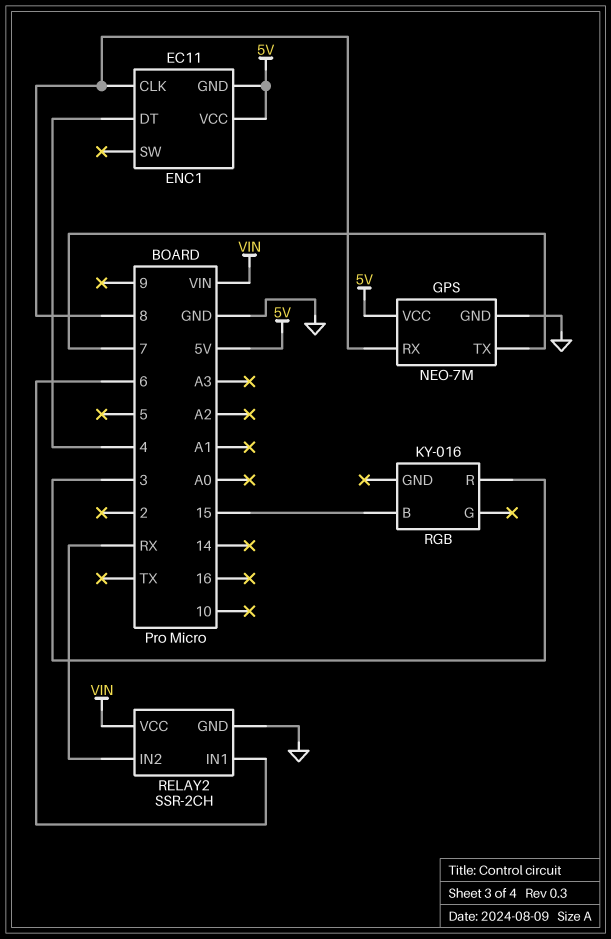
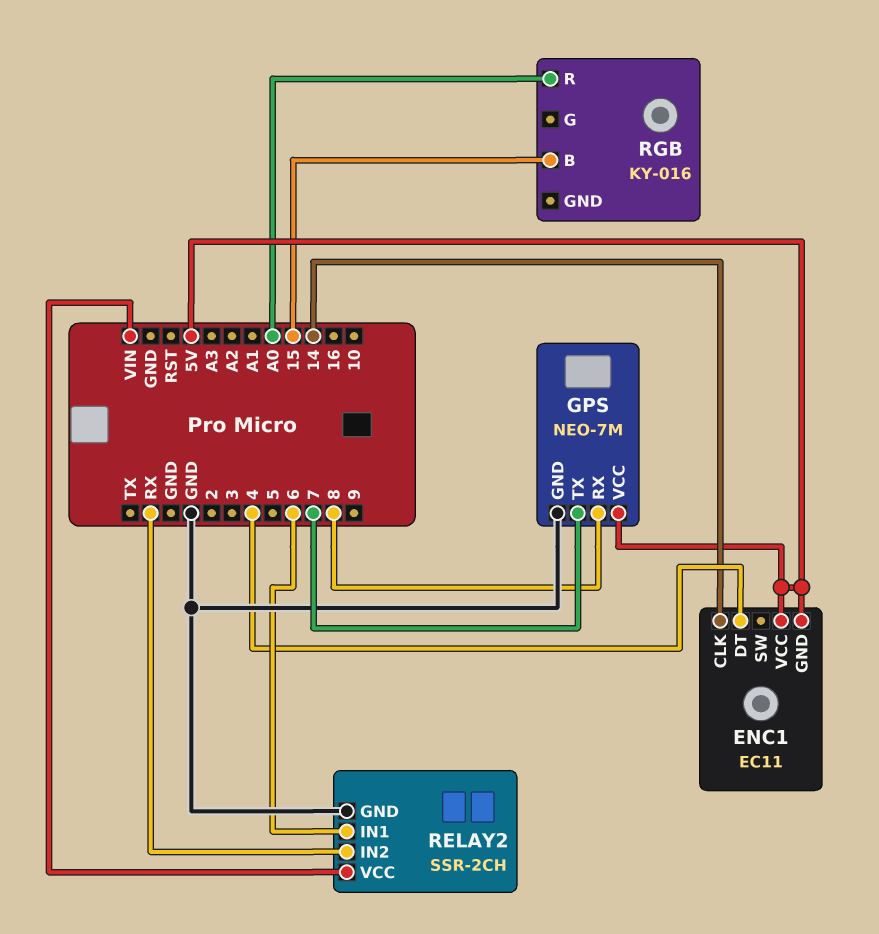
ENC1 pin CLK: 8 -> 14
RGB pin R: 3 -> A0

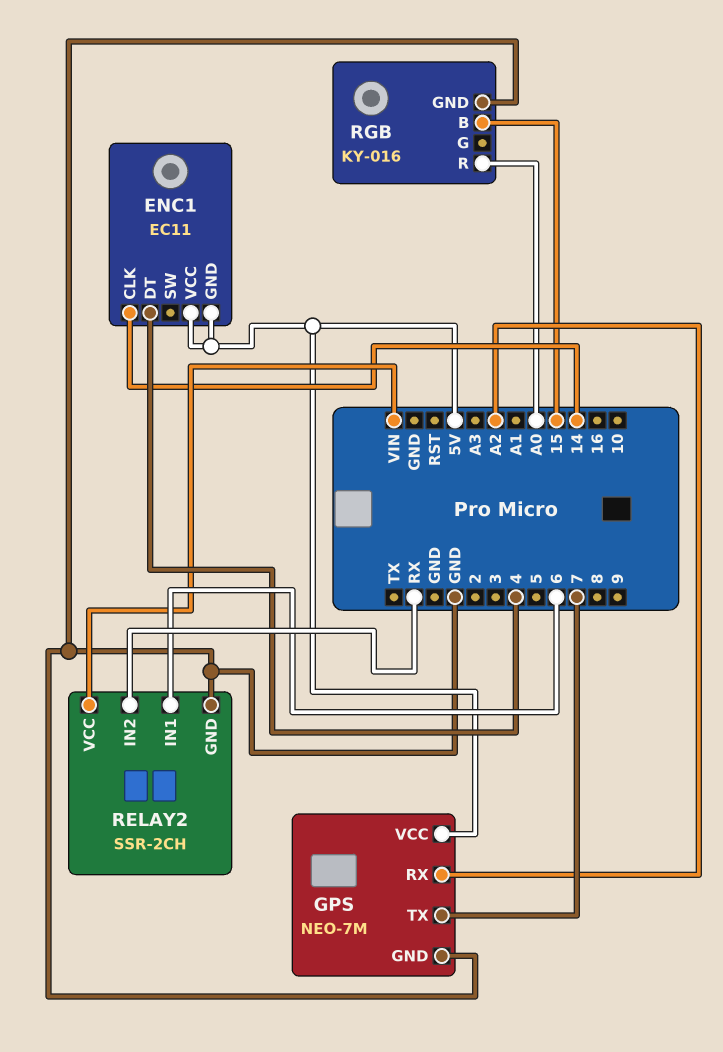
GPS pin RX: 8 -> A2
RGB pin GND: none -> GND

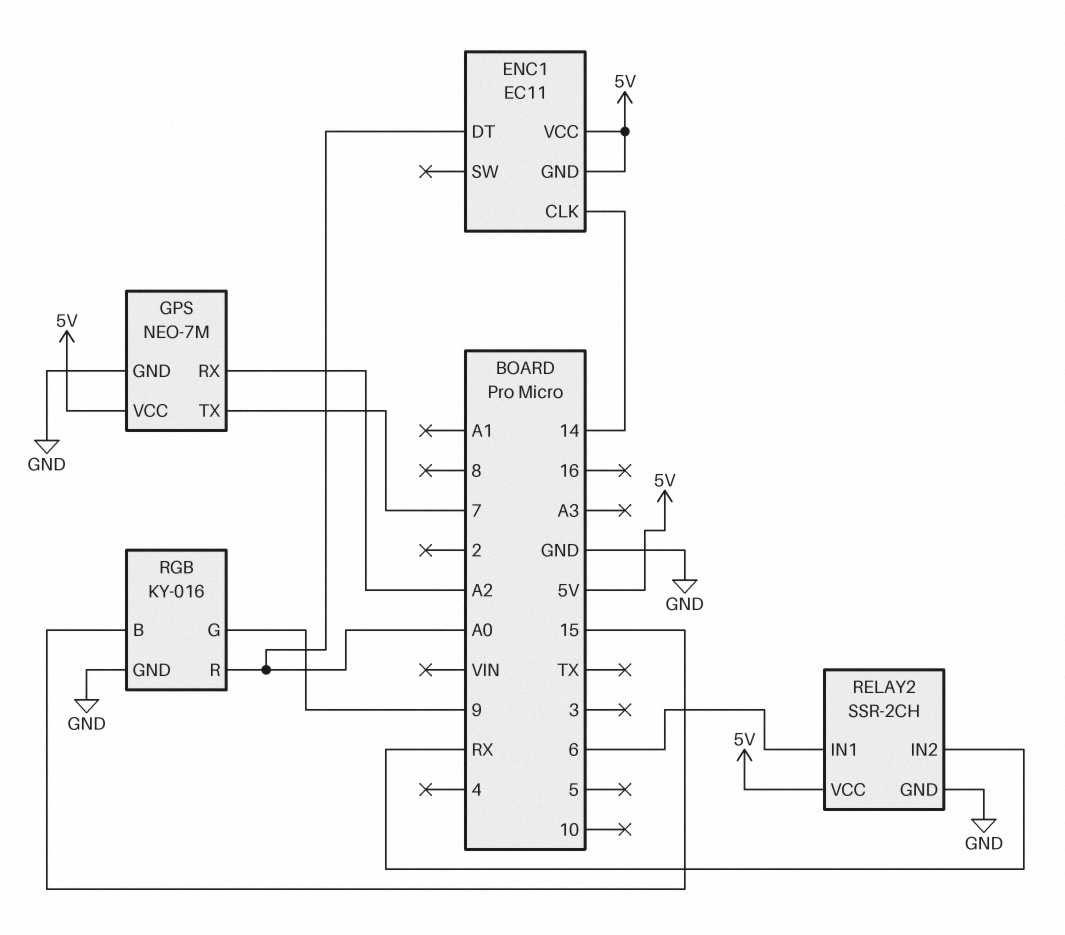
ENC1 pin DT: 4 -> A0
RELAY2 pin VCC: VIN -> 5V
RGB pin G: none -> 9

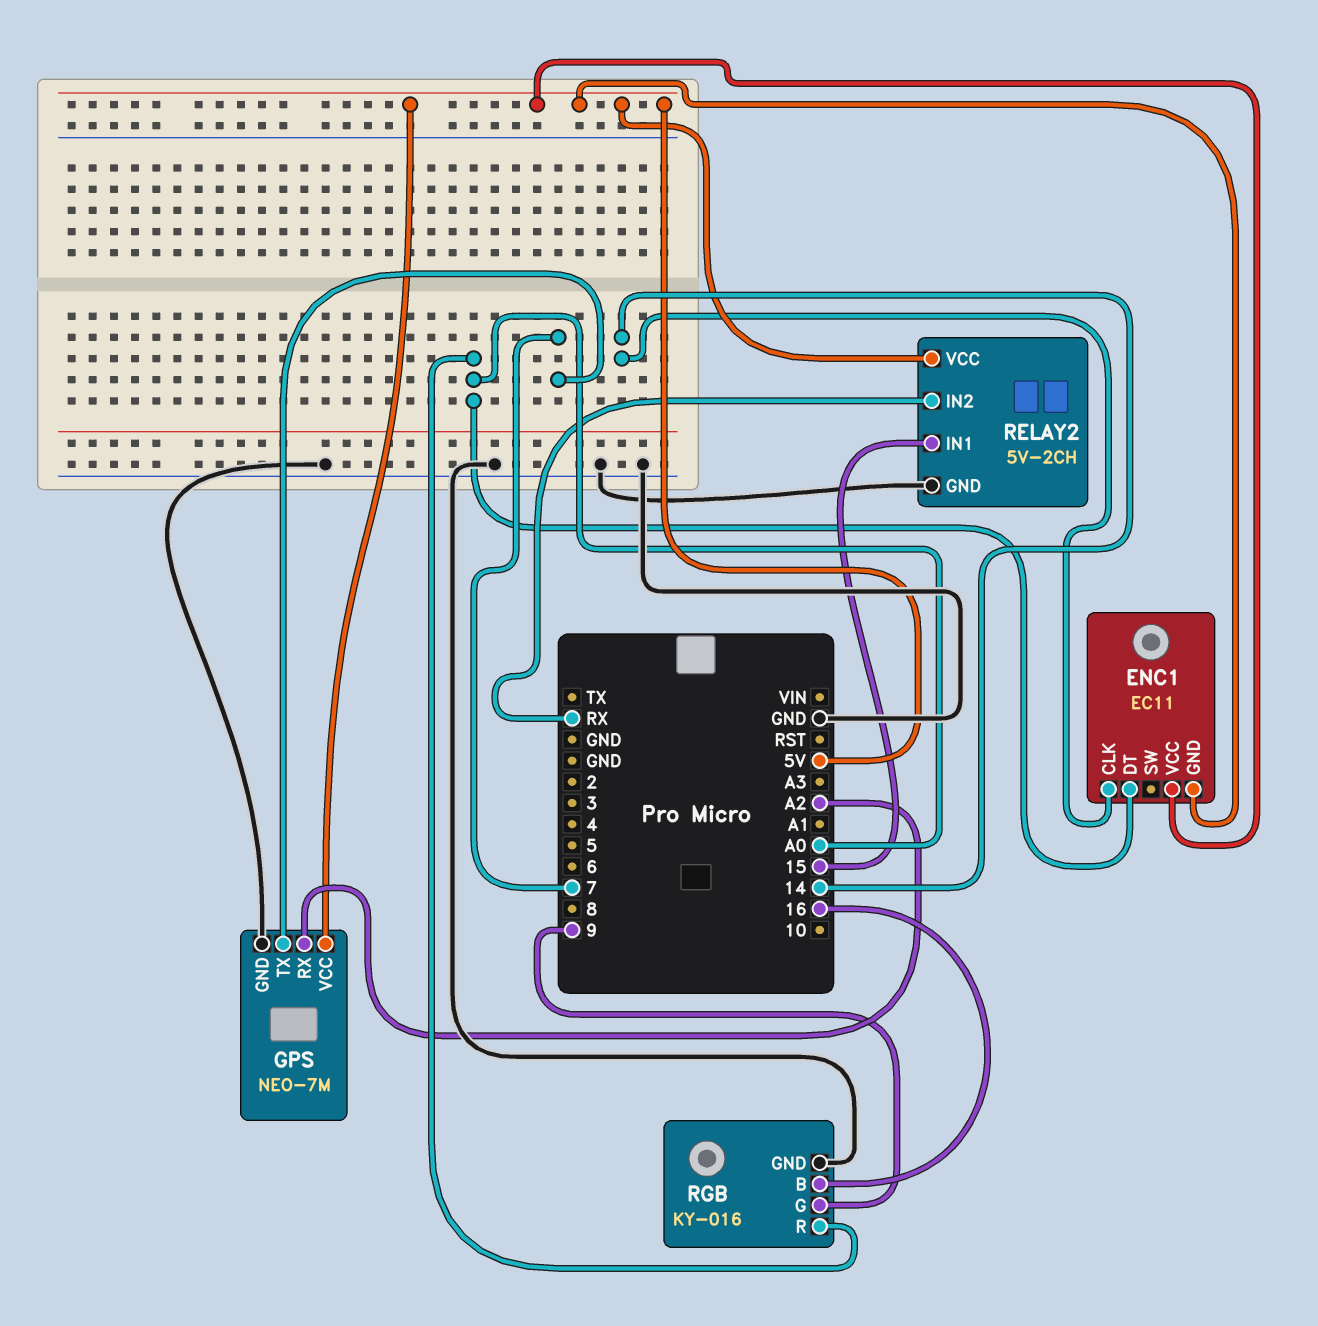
RELAY2: SSR-2CH -> 5V-2CH
RELAY2 pin IN1: 6 -> 15
RGB pin B: 15 -> 16

